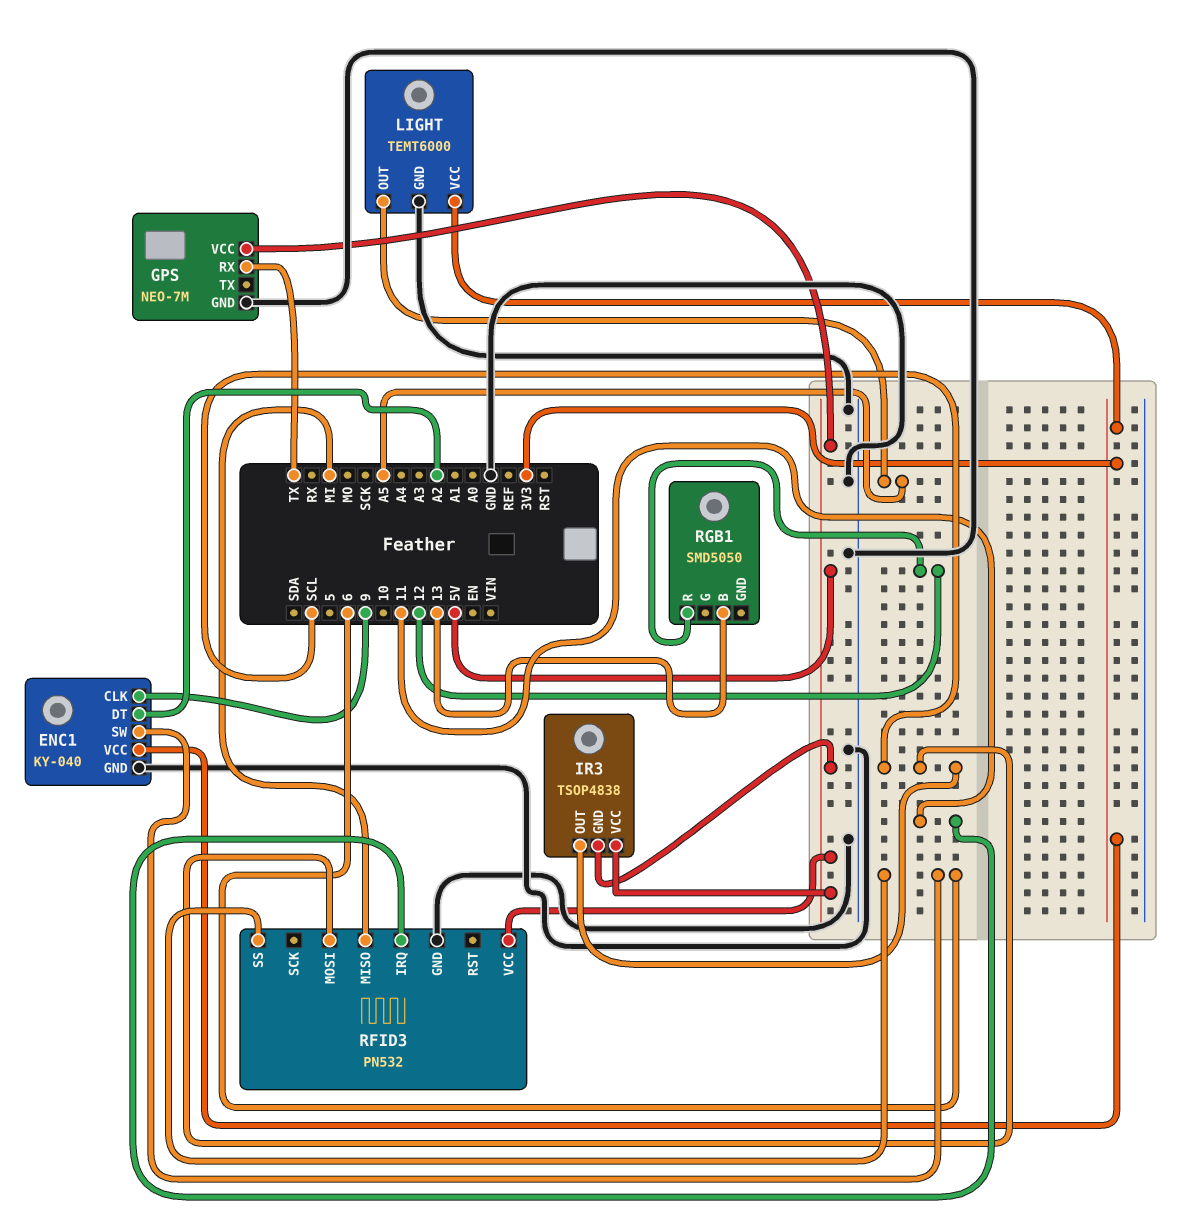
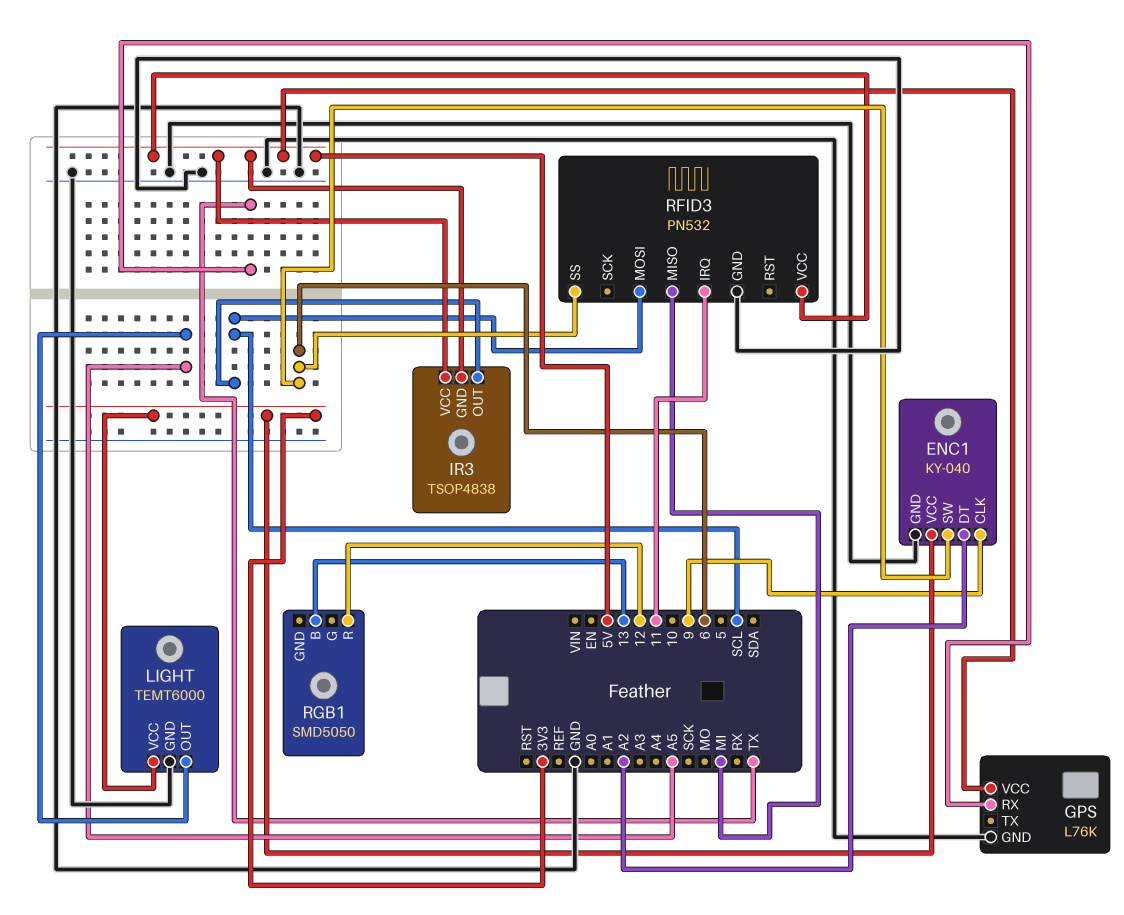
GPS: NEO-7M -> L76K

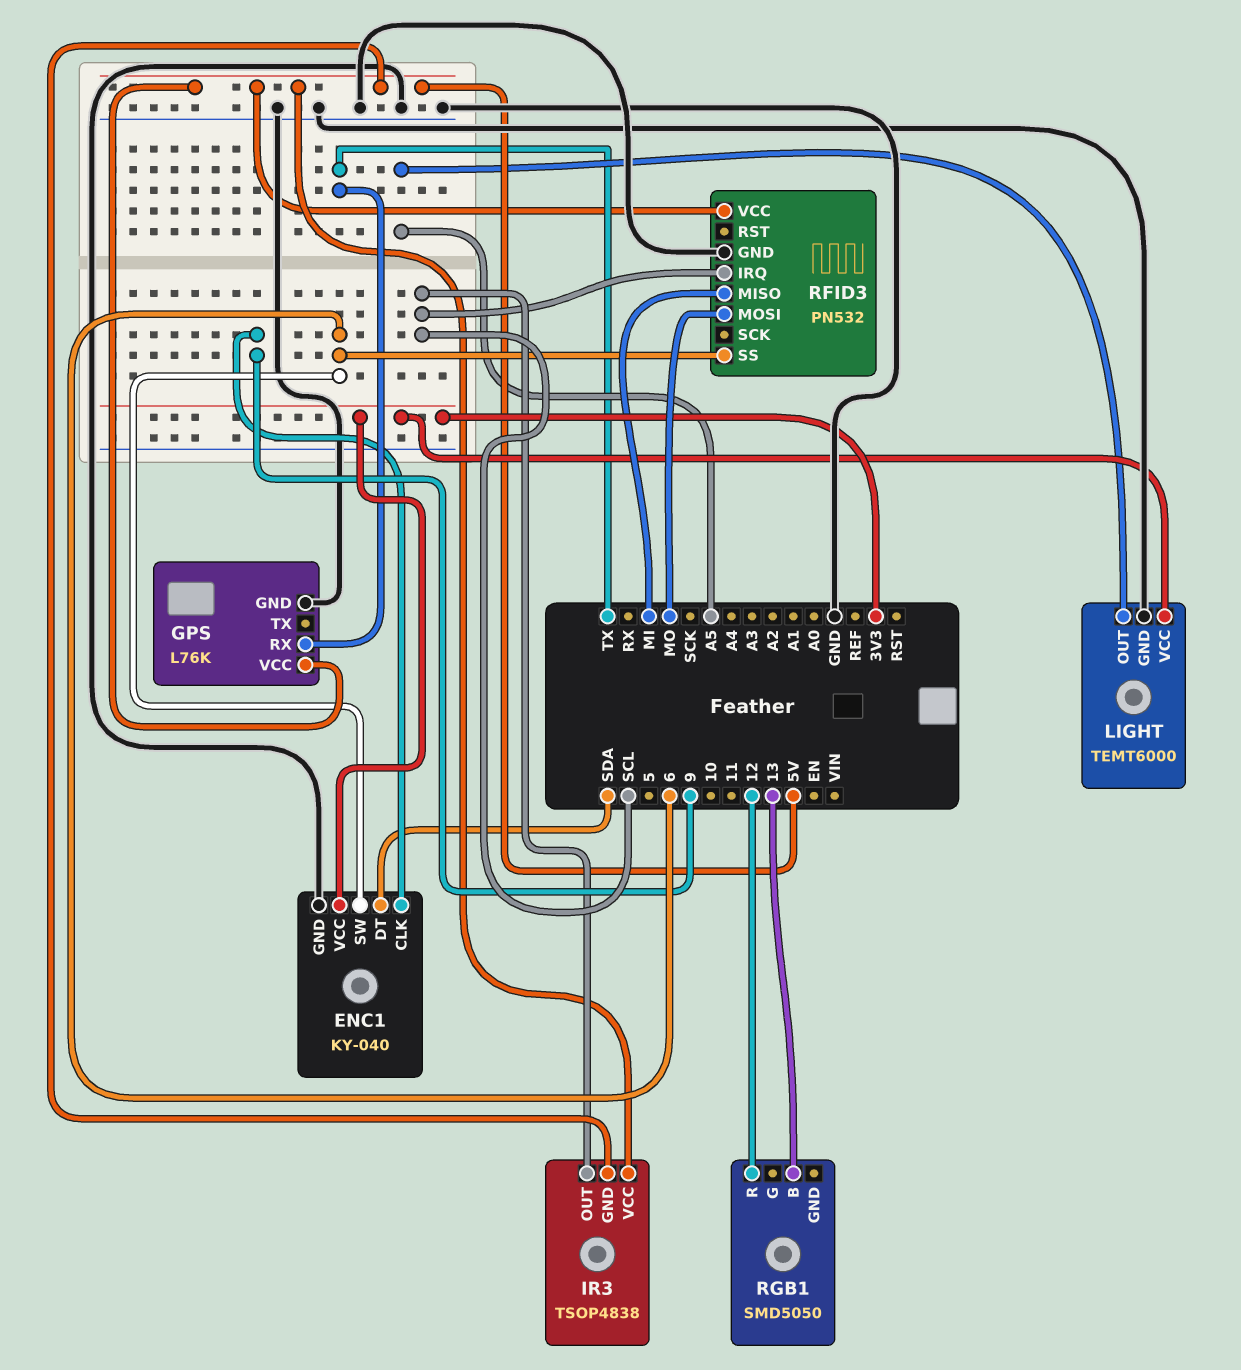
ENC1 pin DT: A2 -> SDA
RFID3 pin IRQ: 11 -> SCL
RFID3 pin MOSI: SCL -> MO

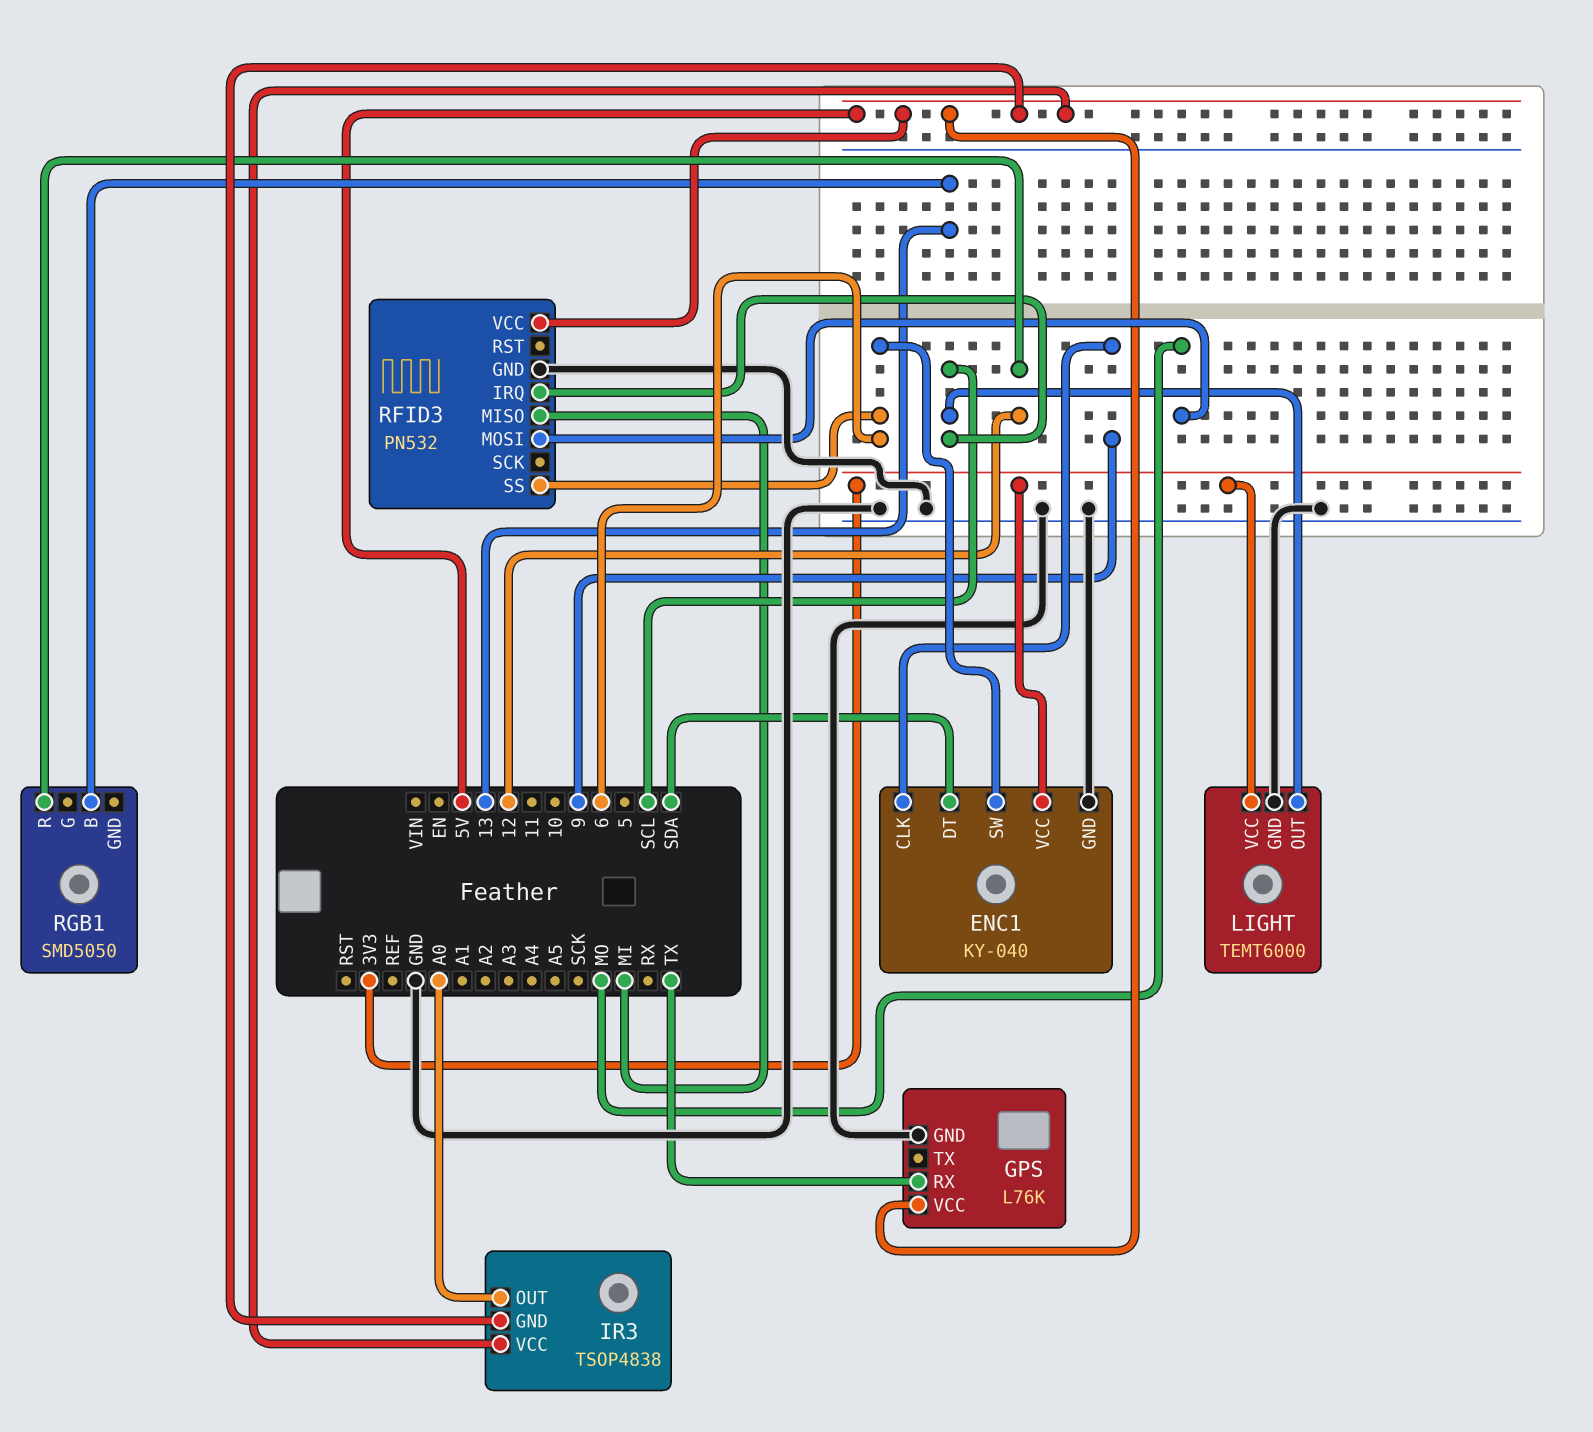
IR3 pin OUT: SCL -> A0
LIGHT pin OUT: A5 -> SCL

